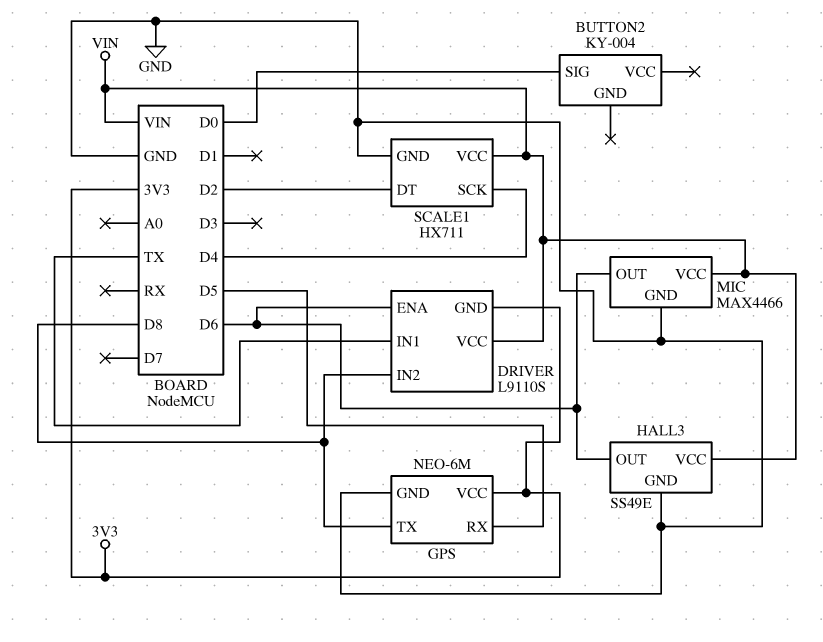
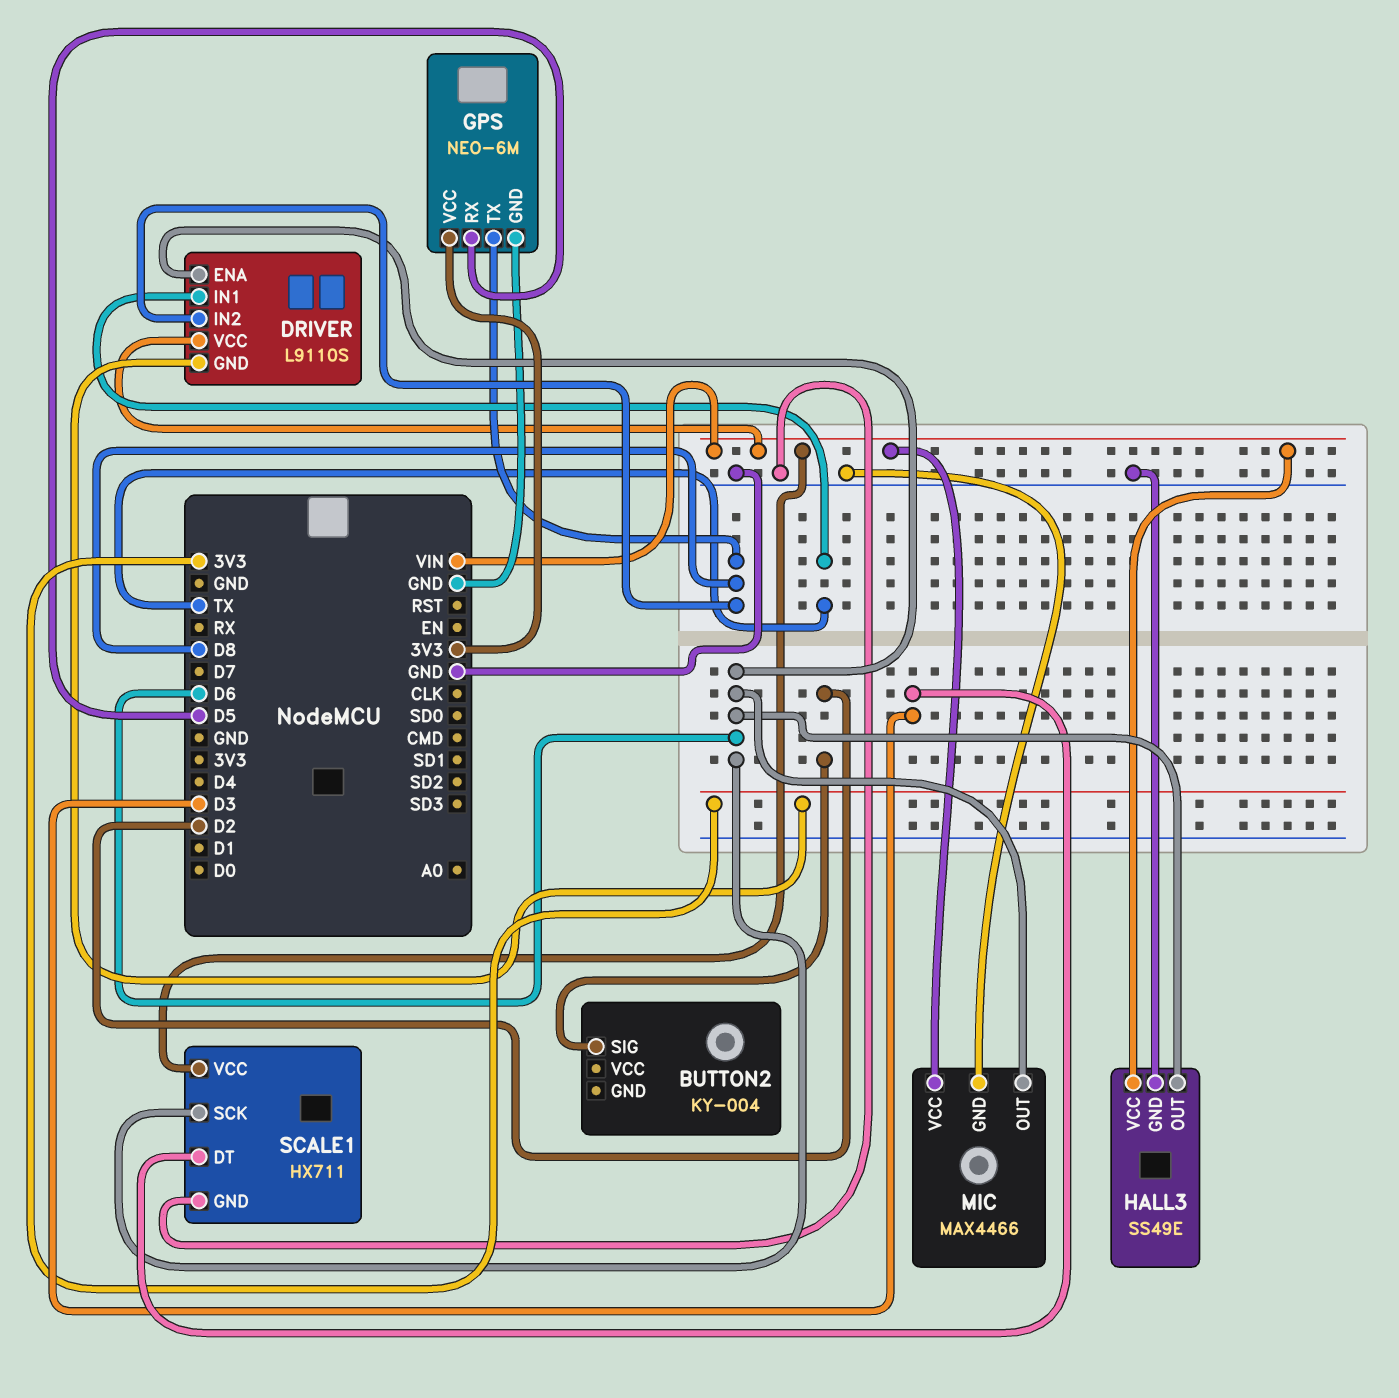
BUTTON2 pin SIG: D0 -> D2
SCALE1 pin DT: D2 -> D3
SCALE1 pin SCK: D4 -> D6

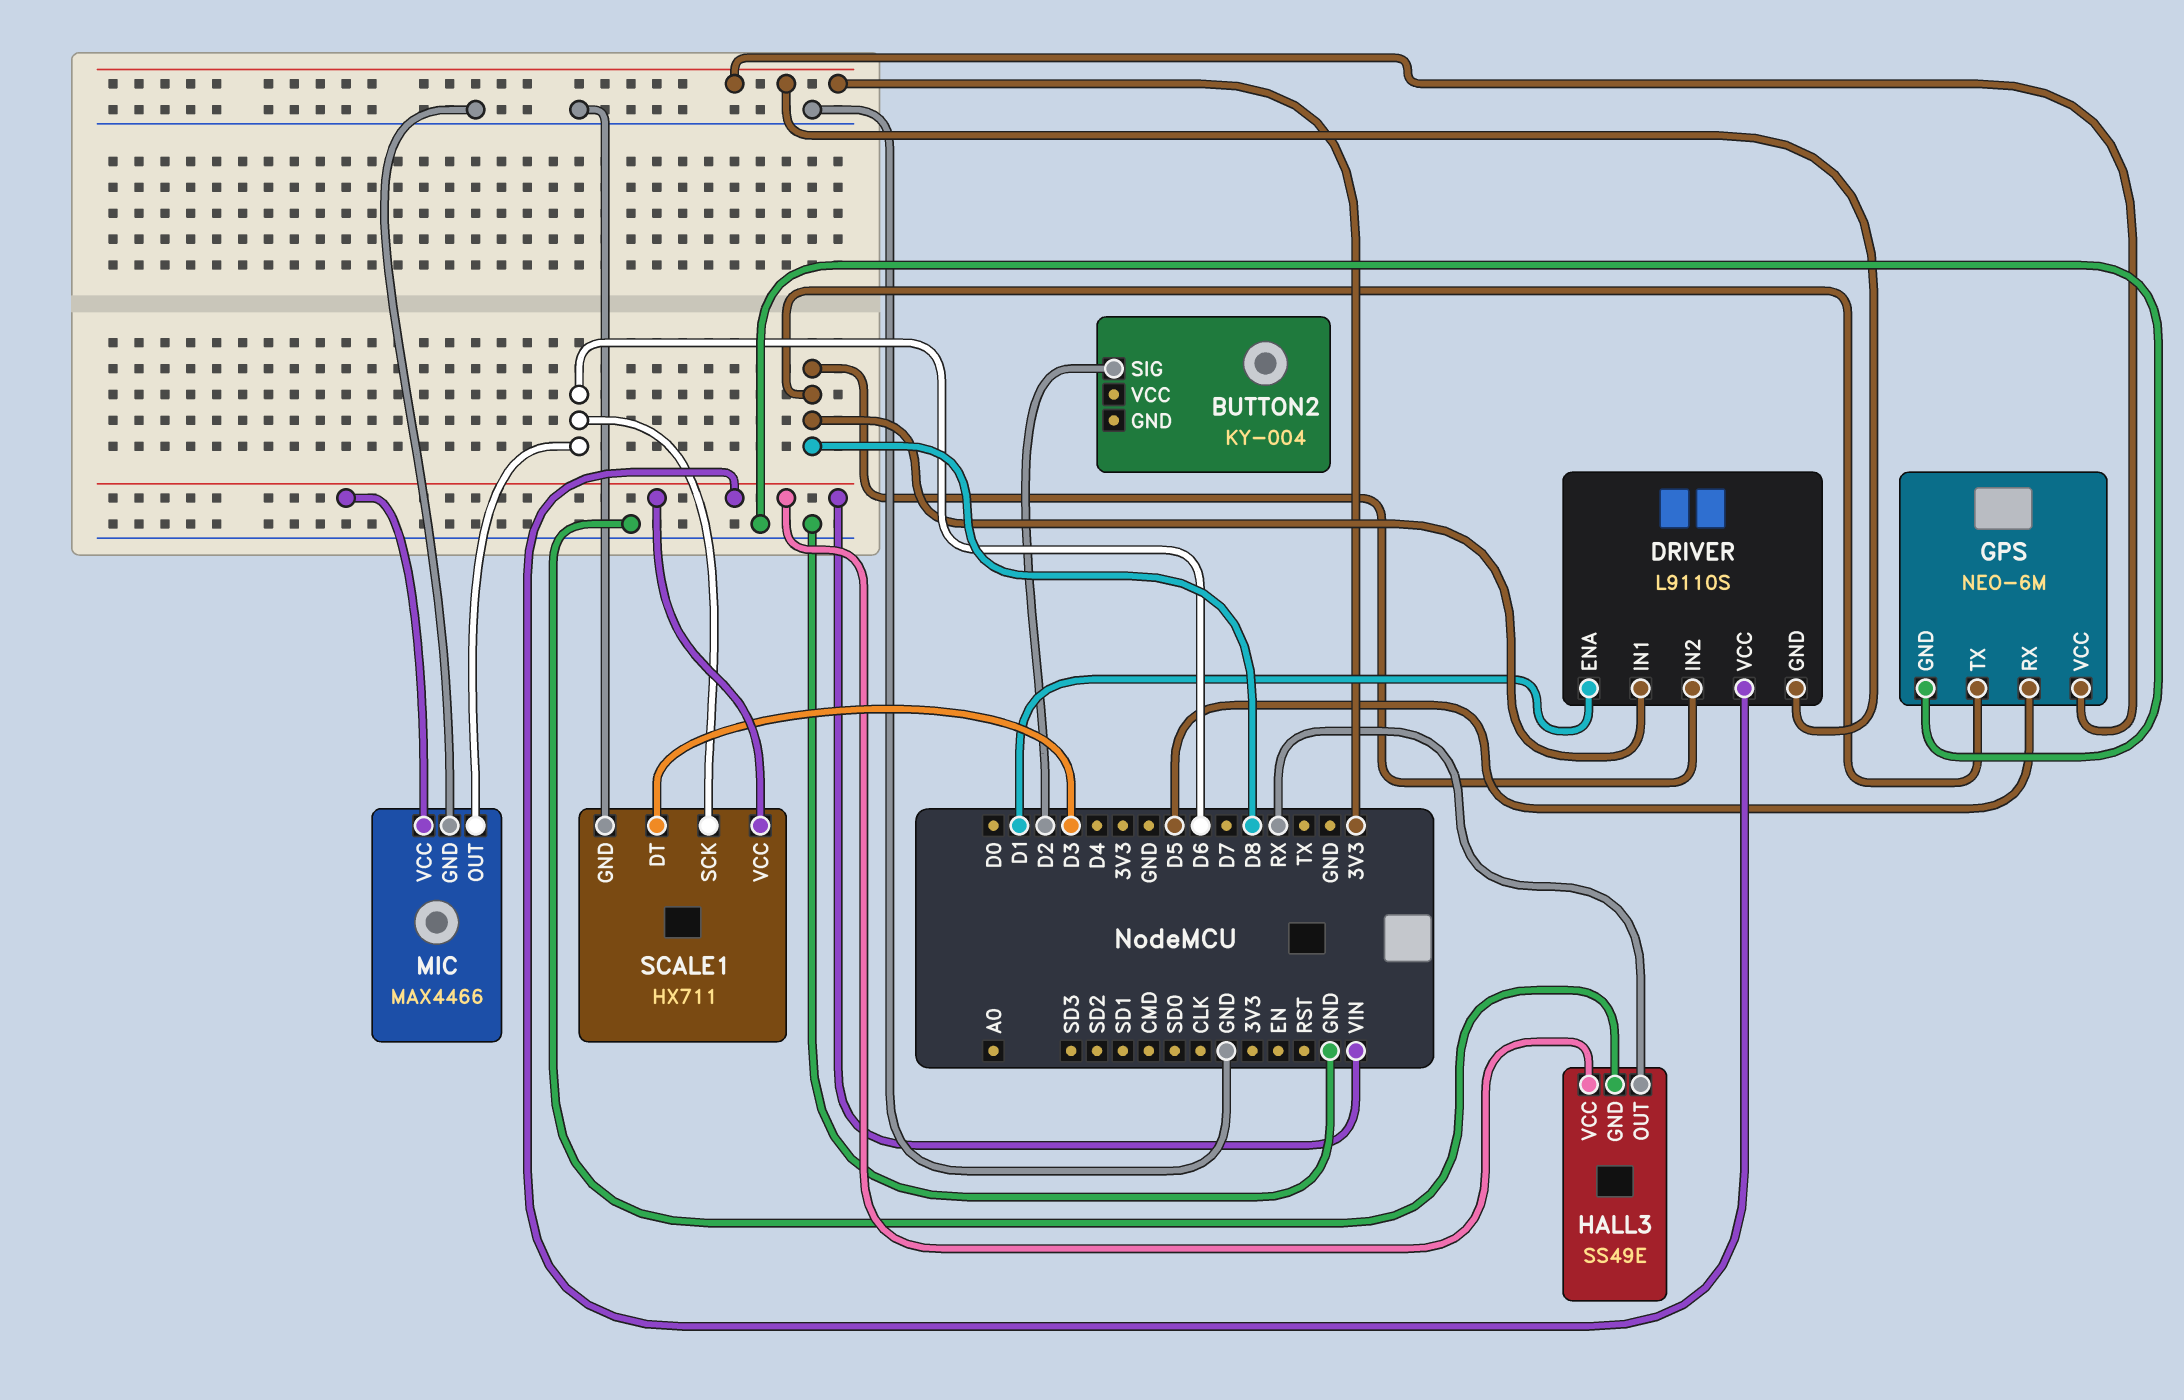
DRIVER pin ENA: D6 -> D1
DRIVER pin IN1: TX -> D8
HALL3 pin OUT: D6 -> RX

